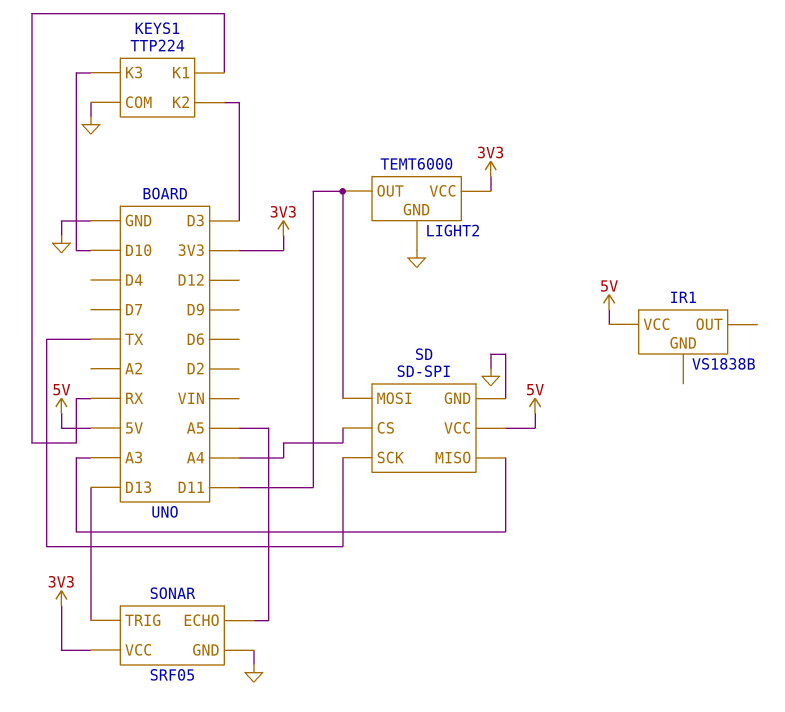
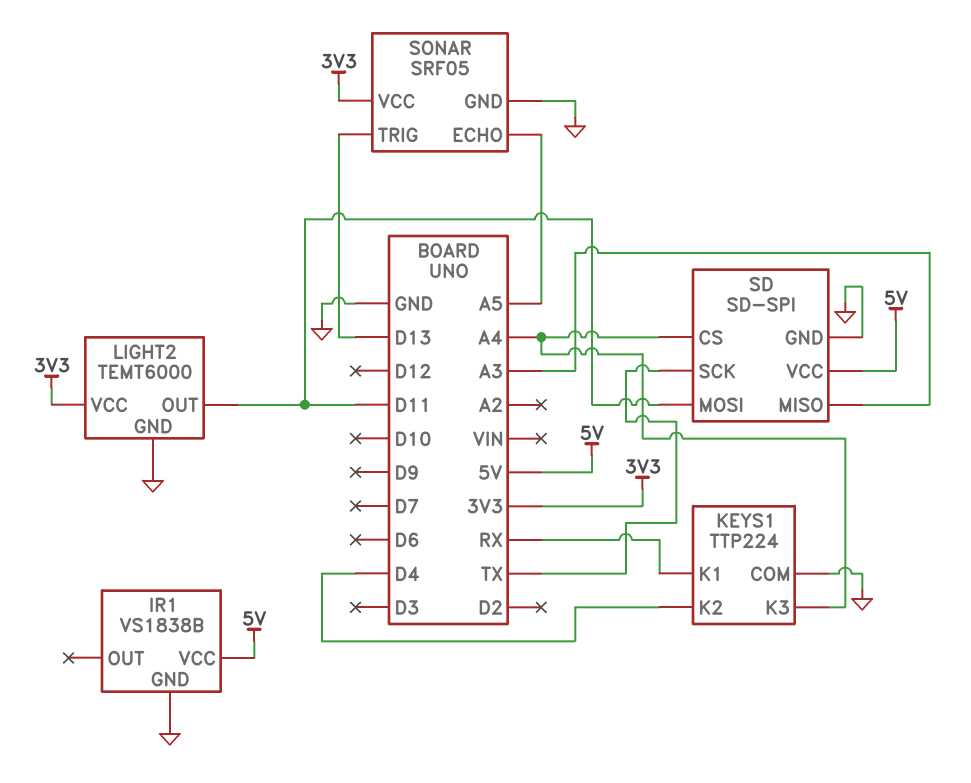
IR1 pin GND: none -> GND
KEYS1 pin K2: D3 -> D4
KEYS1 pin K3: D10 -> A4

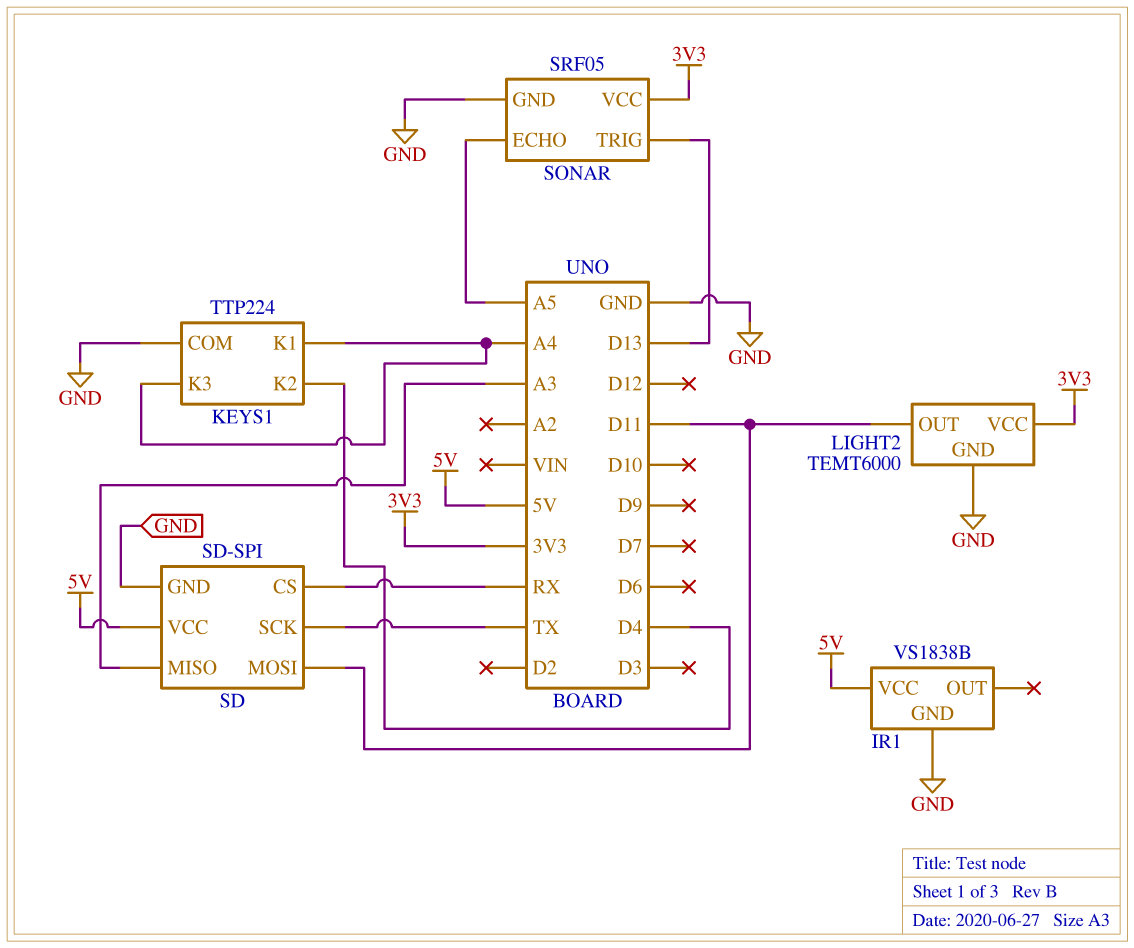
KEYS1 pin K1: RX -> A4
SD pin CS: A4 -> RX

